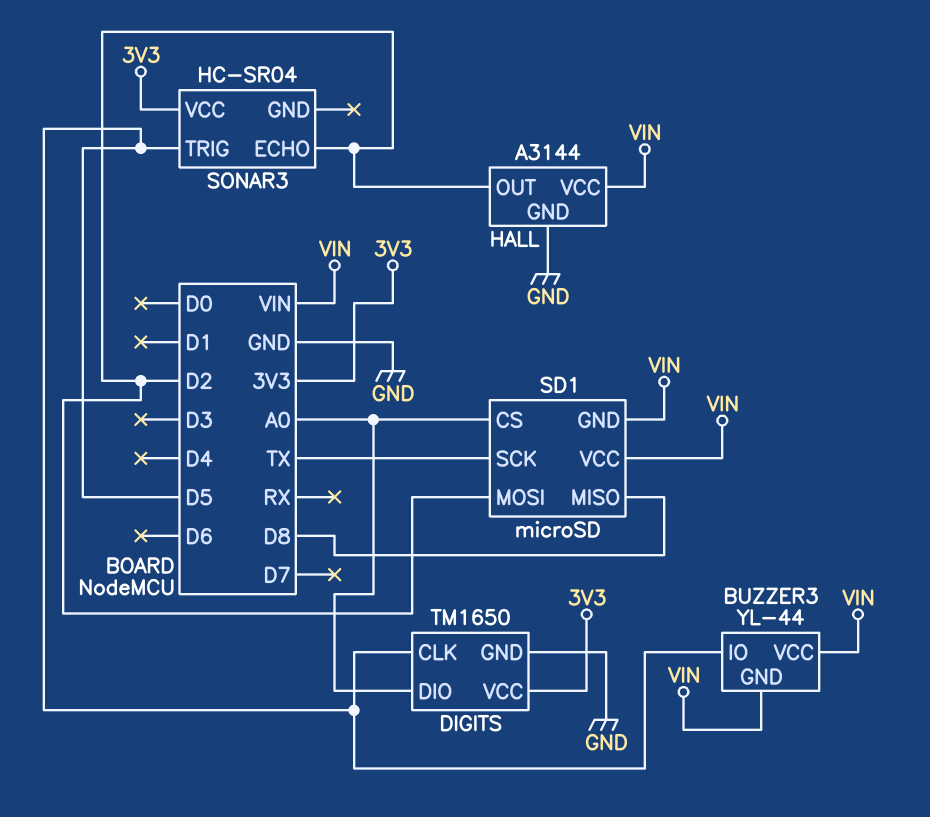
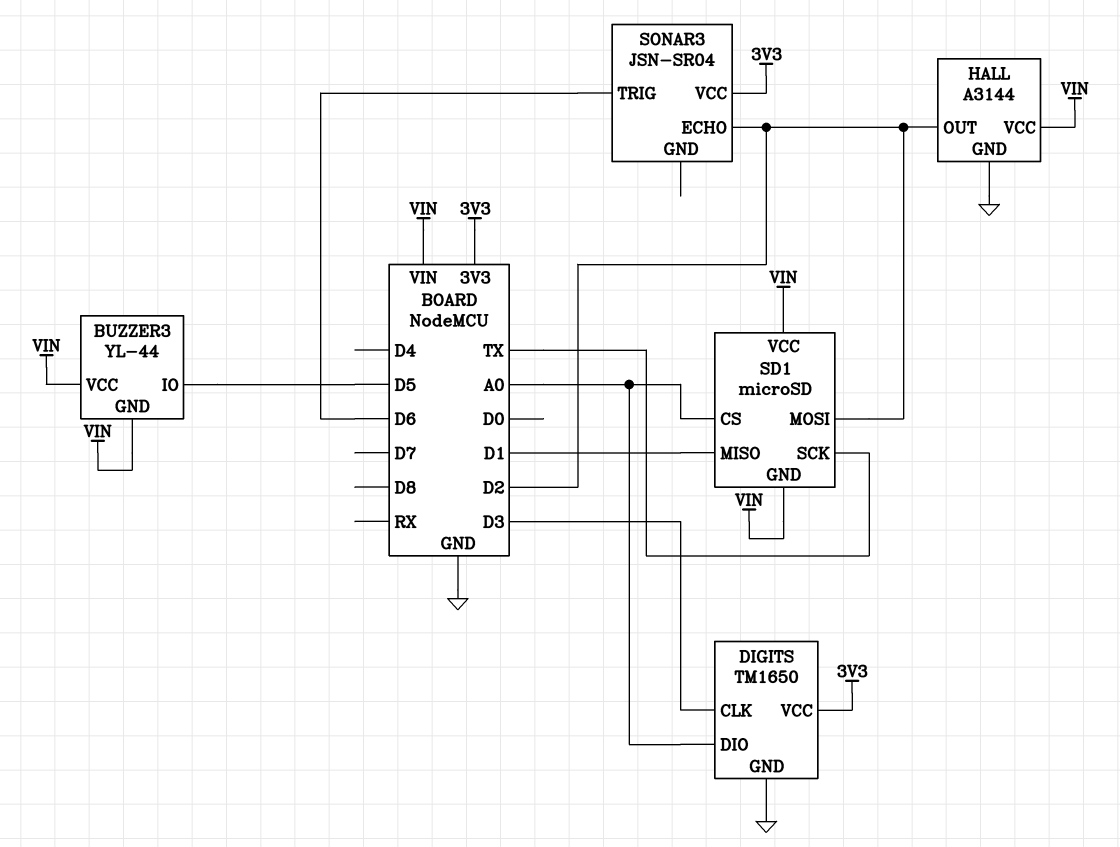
DIGITS pin CLK: D5 -> D3
SD1 pin MISO: D8 -> D1
SONAR3: HC-SR04 -> JSN-SR04
SONAR3 pin TRIG: D5 -> D6

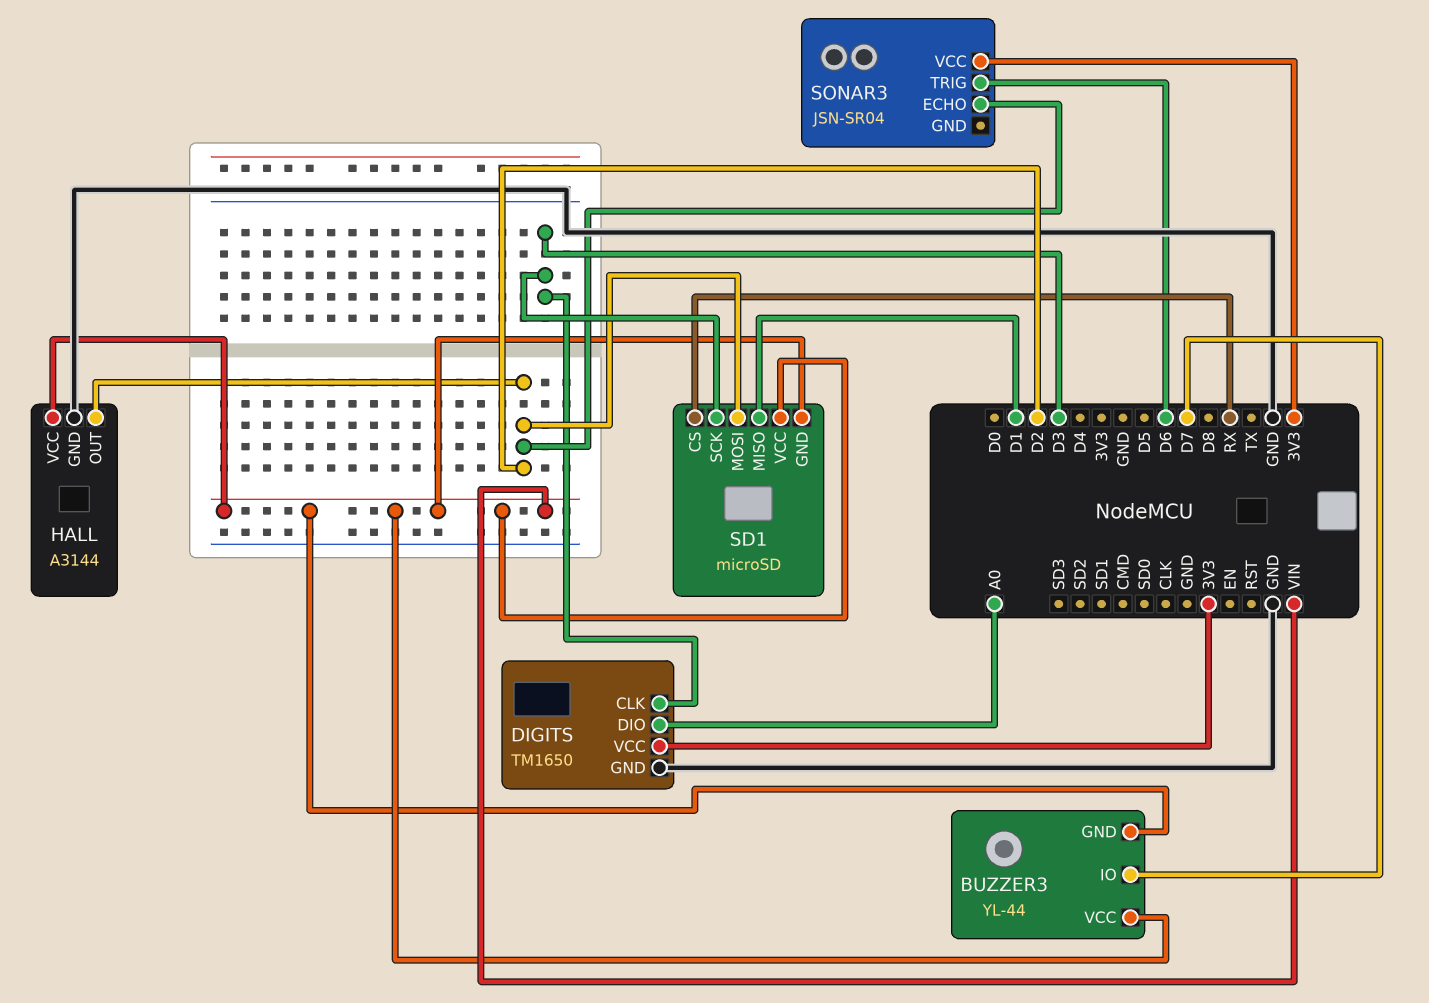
BUZZER3 pin IO: D5 -> D7
SD1 pin CS: A0 -> RX
SD1 pin SCK: TX -> D3

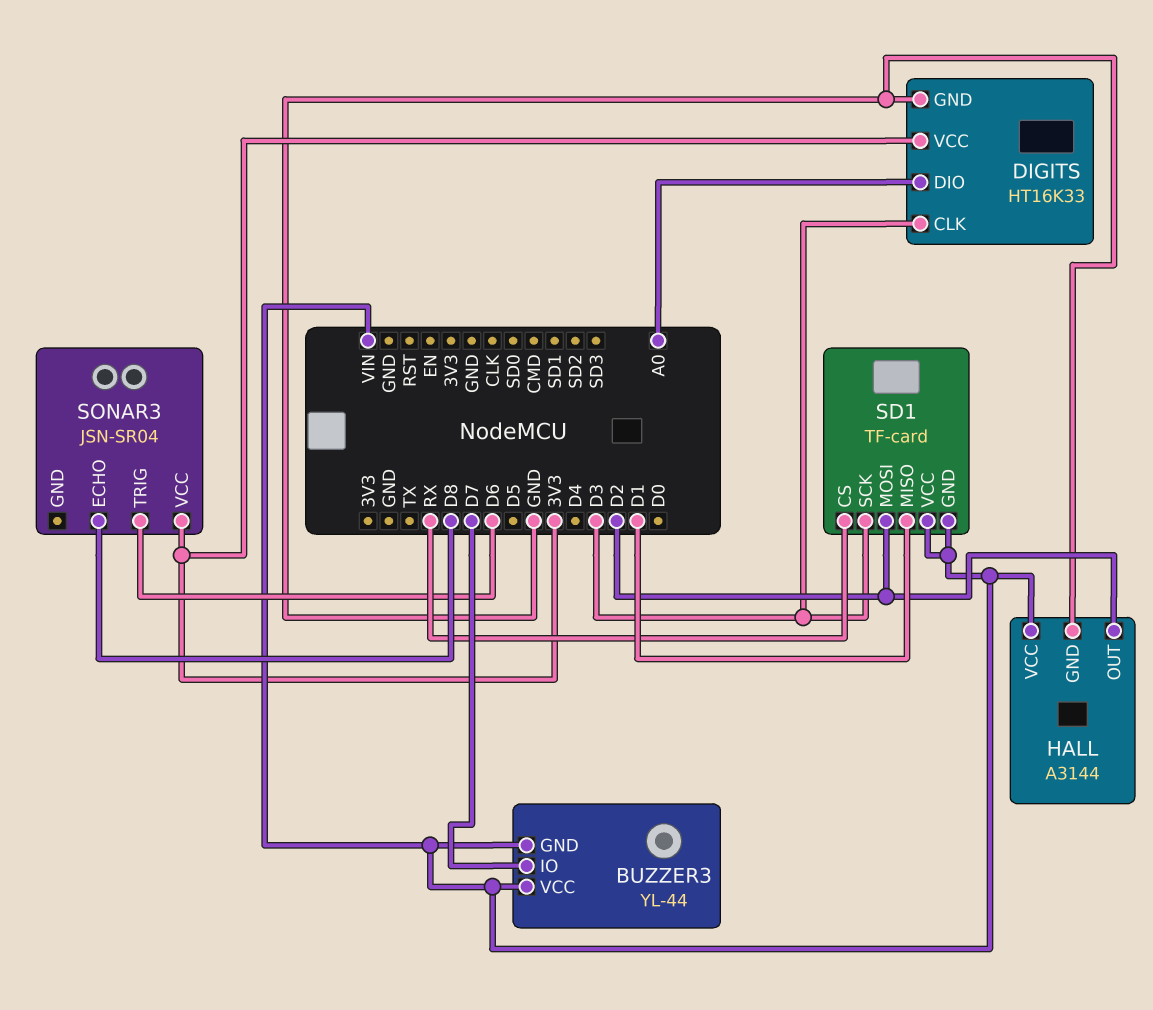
DIGITS: TM1650 -> HT16K33
SD1: microSD -> TF-card
SONAR3 pin ECHO: D2 -> D8

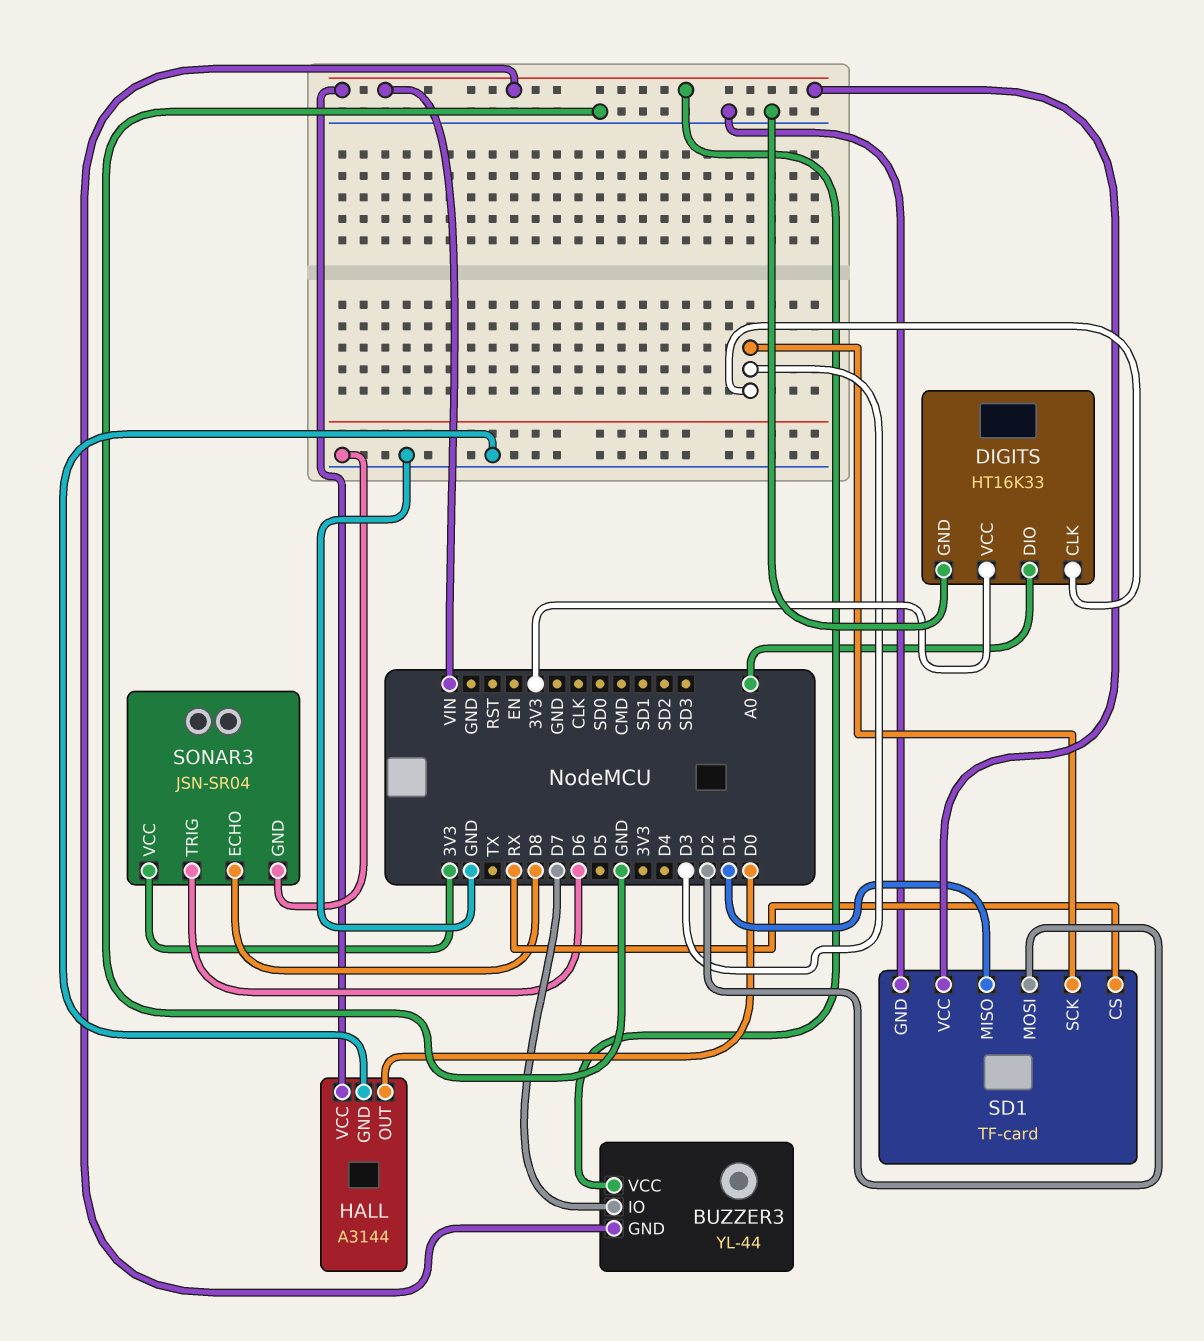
HALL pin OUT: D2 -> D0
SD1 pin GND: VIN -> GND
SONAR3 pin GND: none -> GND

